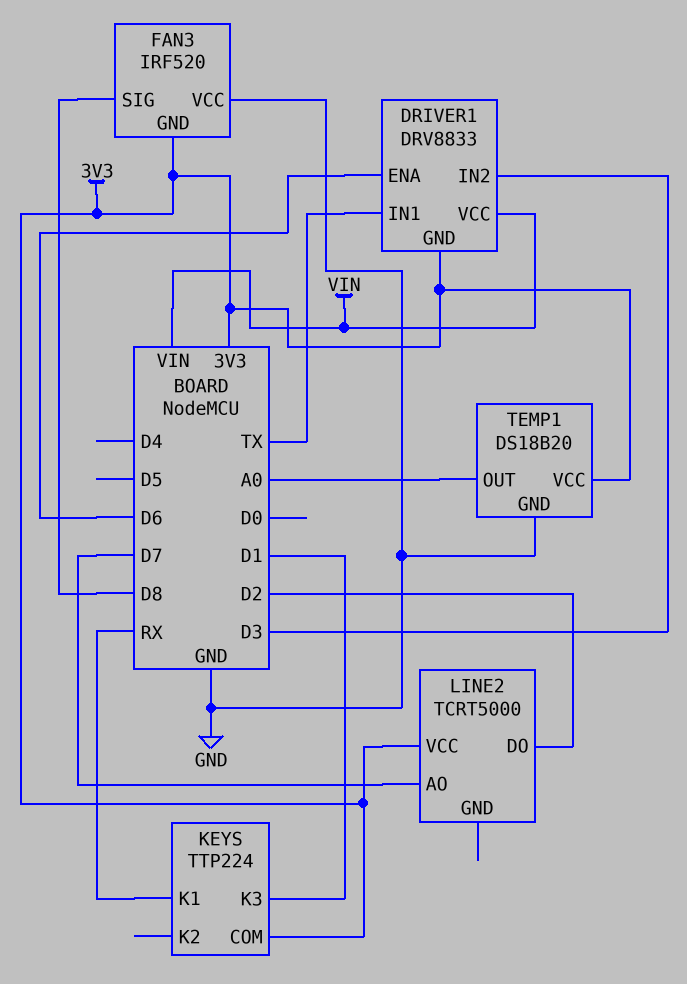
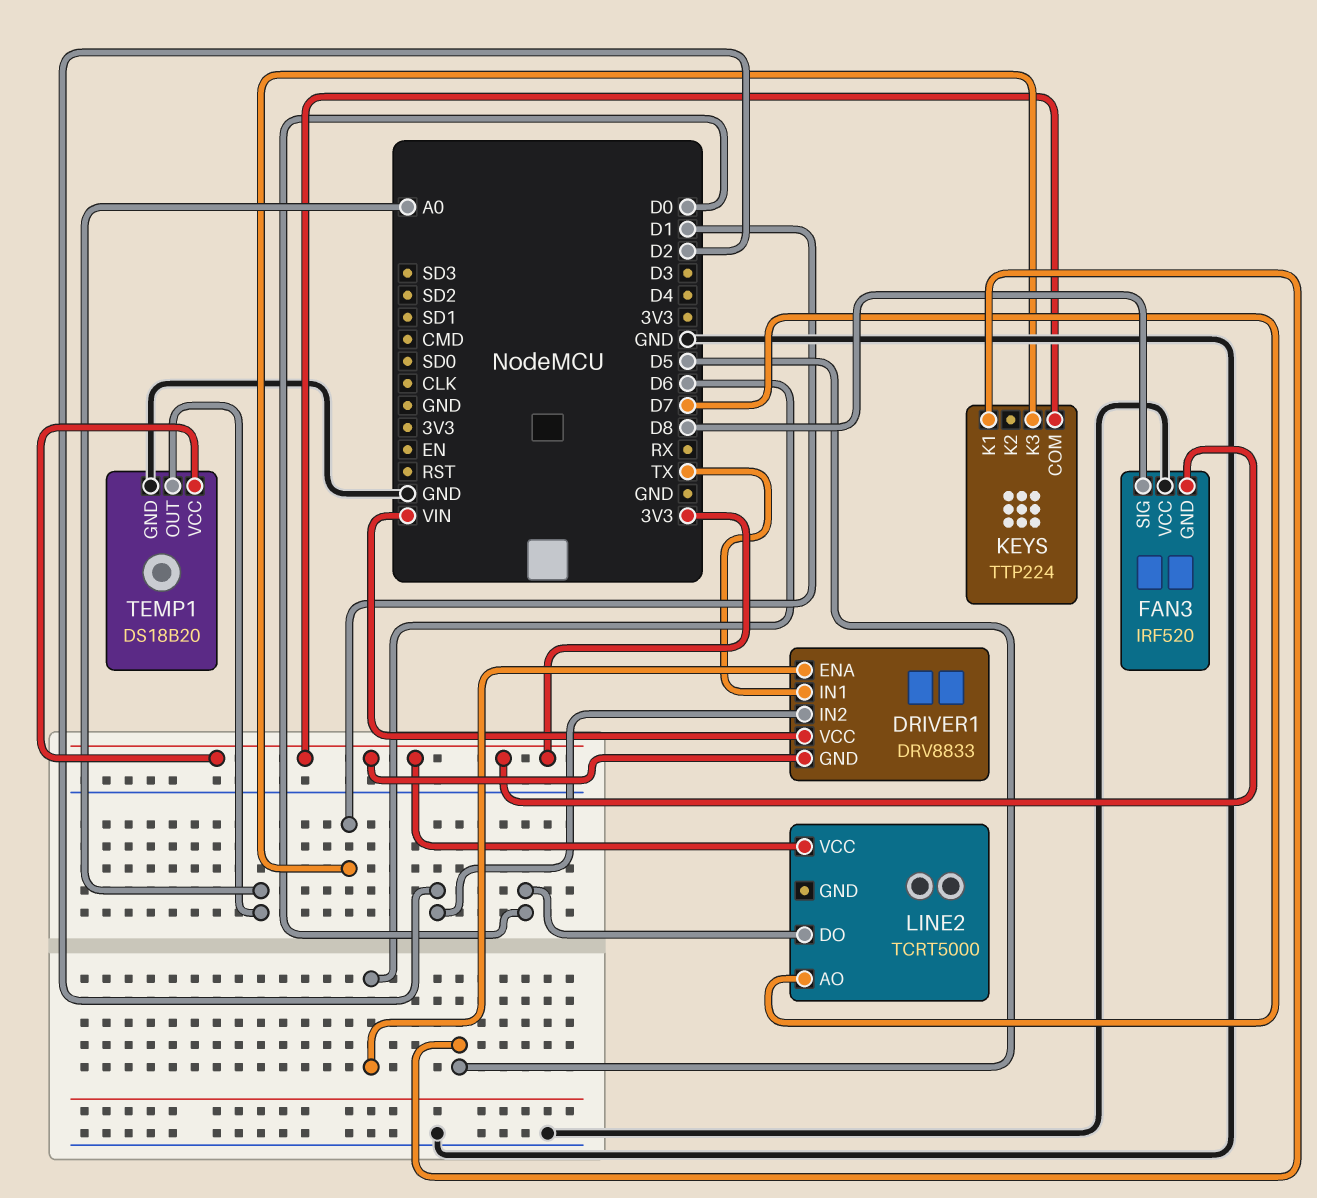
DRIVER1 pin IN2: D3 -> D2
KEYS pin K1: RX -> D5
LINE2 pin DO: D2 -> D0

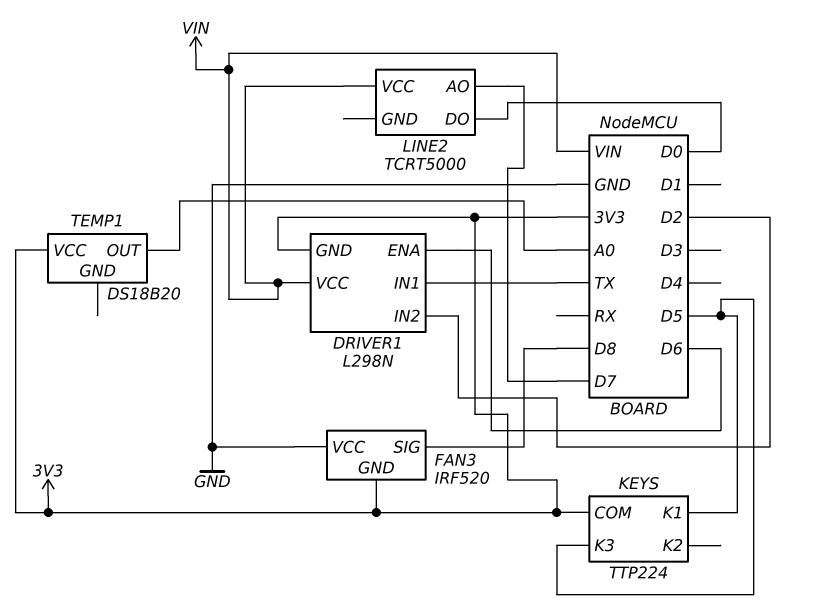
DRIVER1: DRV8833 -> L298N
KEYS pin K3: D1 -> D5
LINE2 pin VCC: 3V3 -> VIN
TEMP1 pin GND: GND -> none

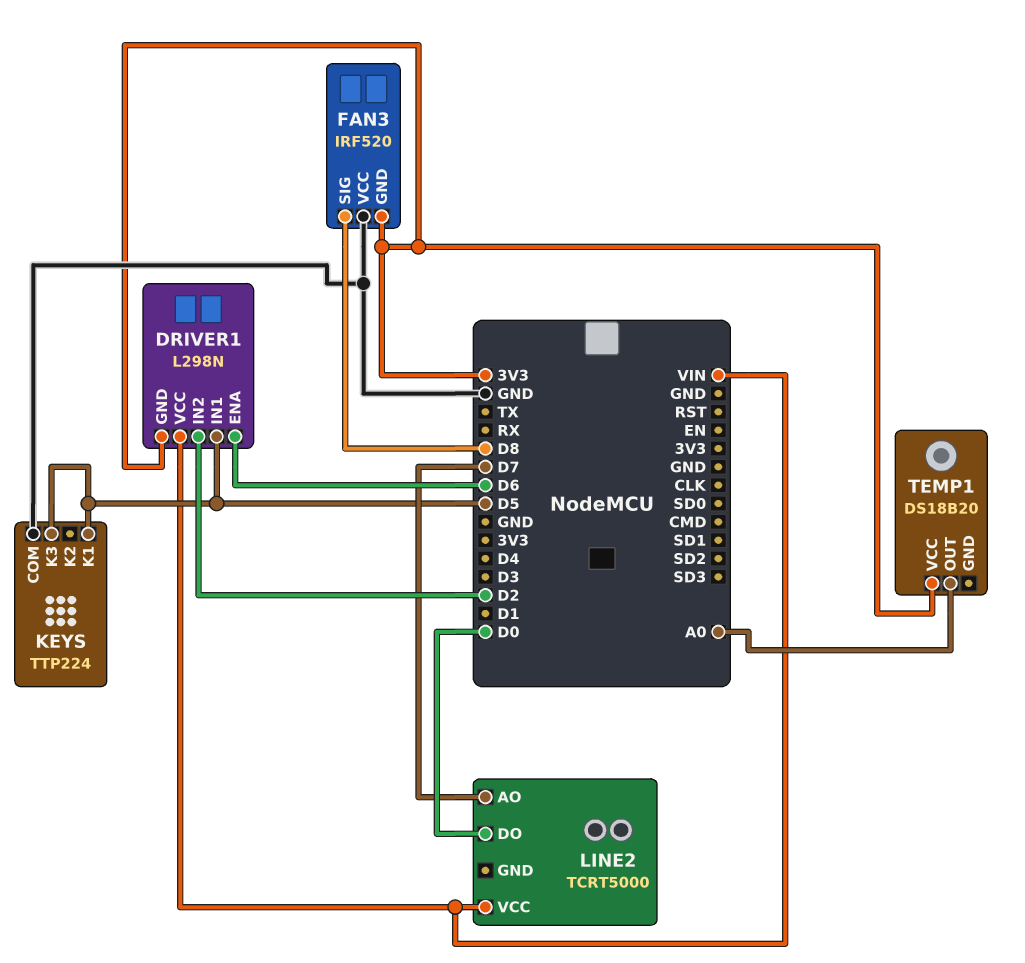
DRIVER1 pin IN1: TX -> D5
KEYS pin COM: 3V3 -> GND

